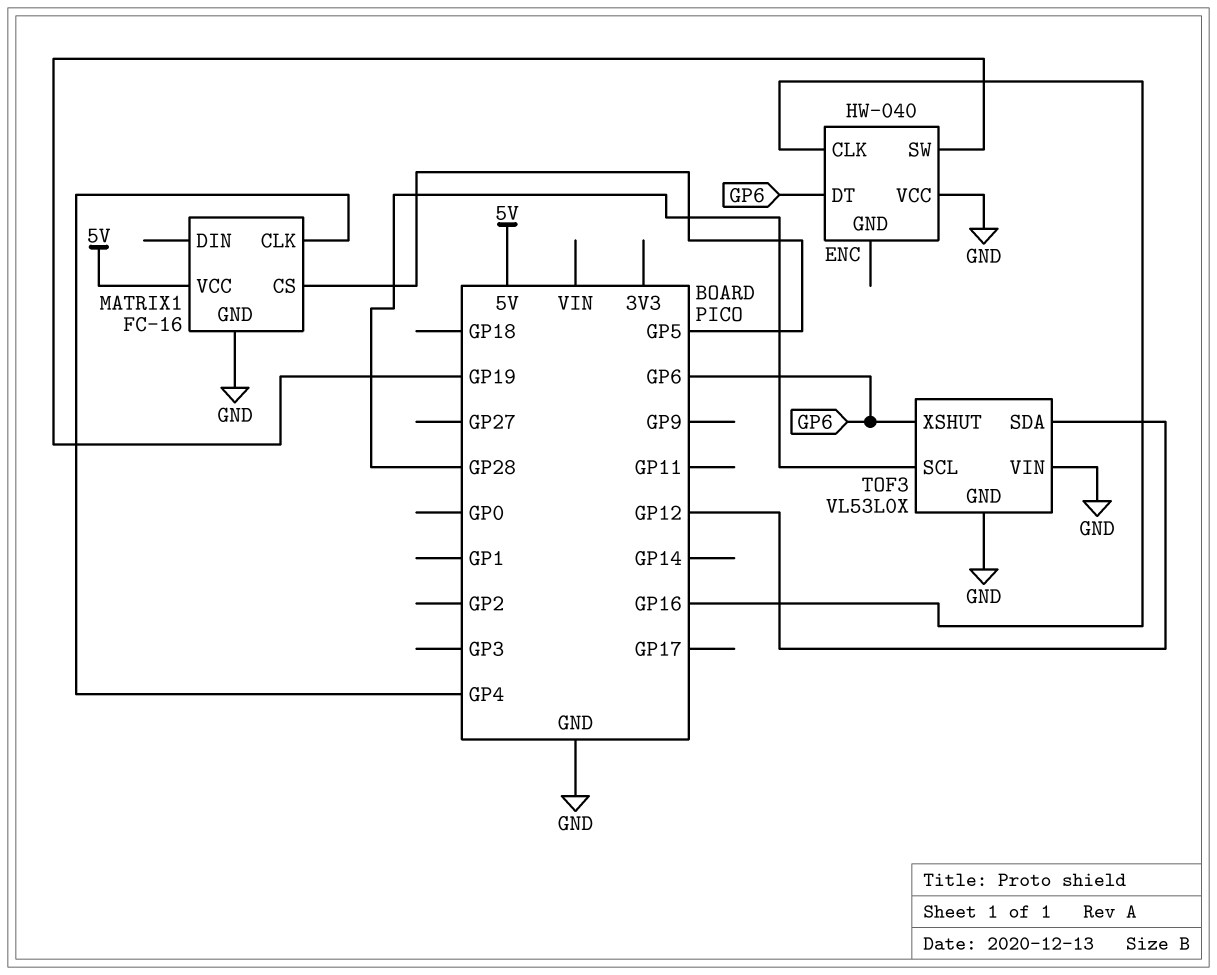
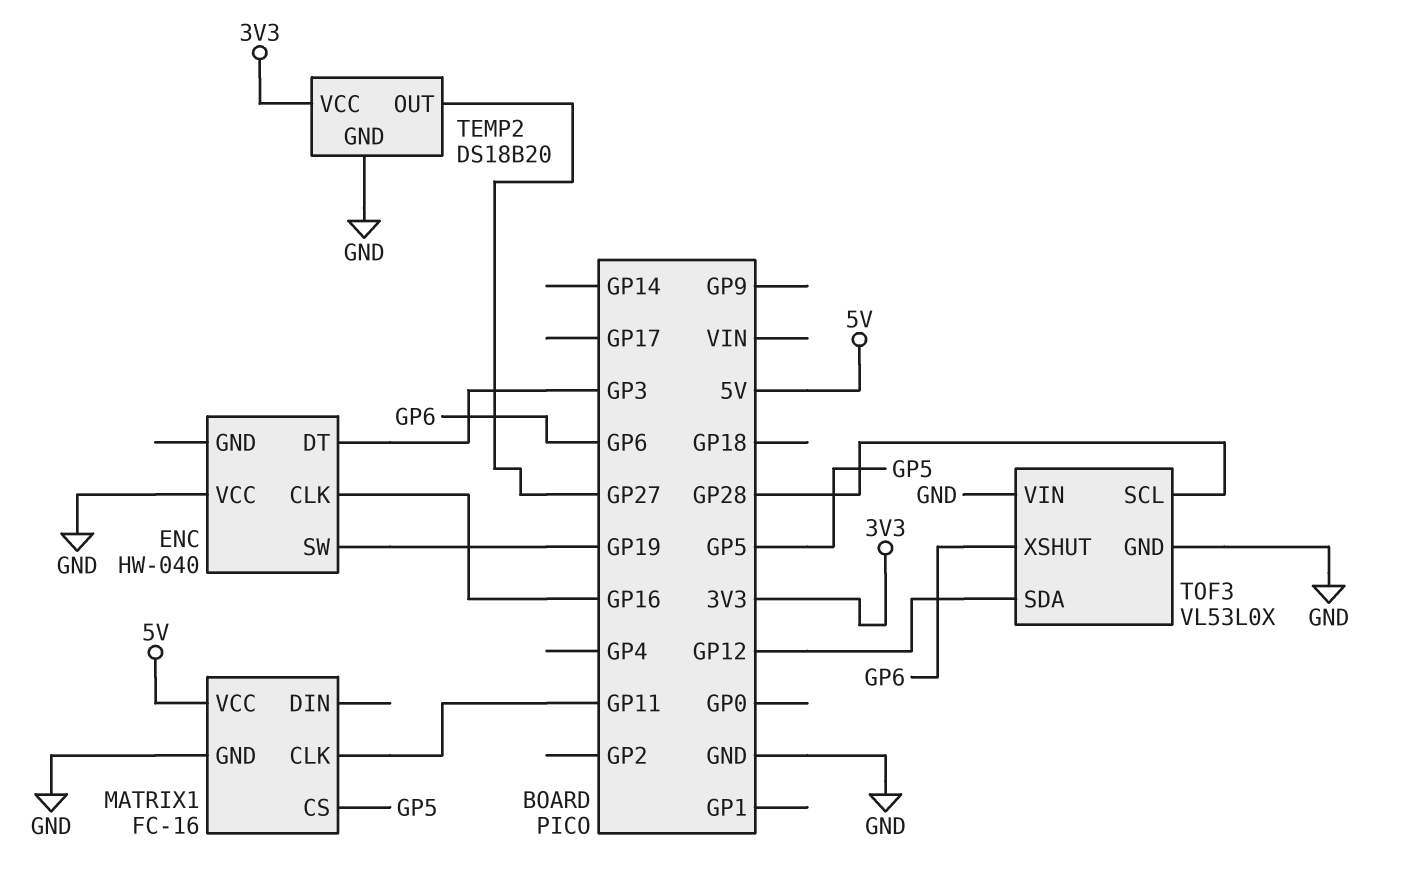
ENC pin DT: GP6 -> GP3
MATRIX1 pin CLK: GP4 -> GP11
TEMP2: none -> DS18B20
TEMP2 pin GND: none -> GND
TEMP2 pin OUT: none -> GP27
TEMP2 pin VCC: none -> 3V3

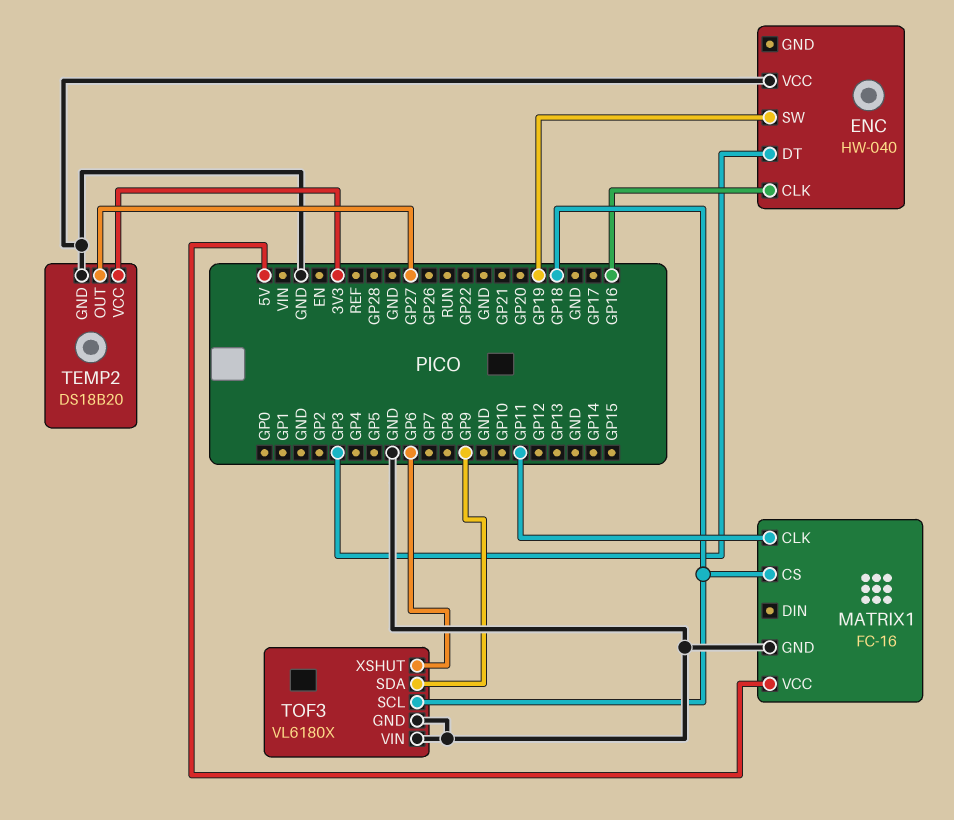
MATRIX1 pin CS: GP5 -> GP18
TOF3: VL53L0X -> VL6180X
TOF3 pin SCL: GP28 -> GP18
TOF3 pin SDA: GP12 -> GP9

